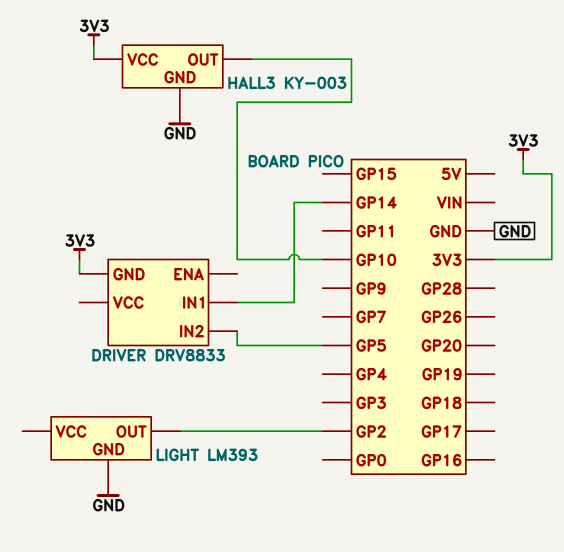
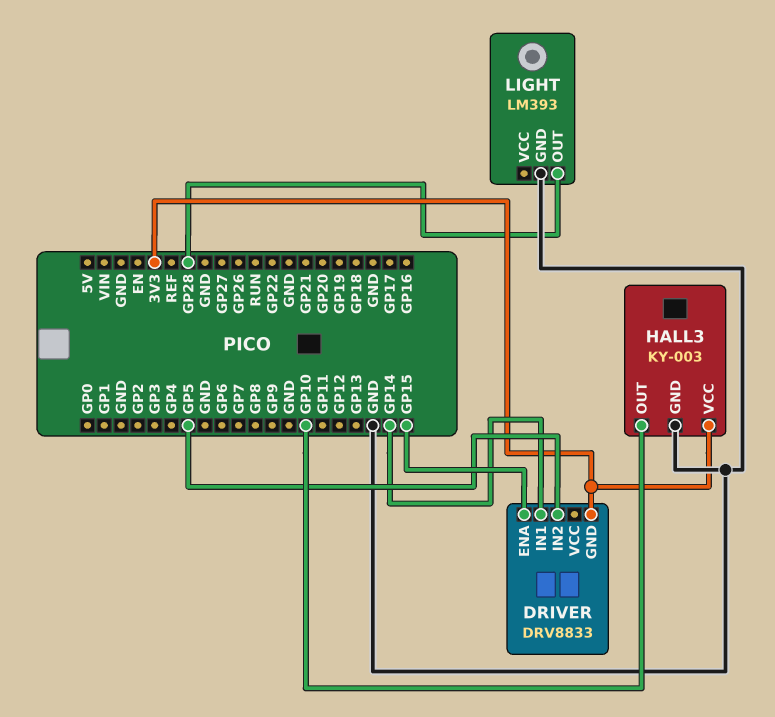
DRIVER pin ENA: none -> GP15
LIGHT pin OUT: GP2 -> GP28

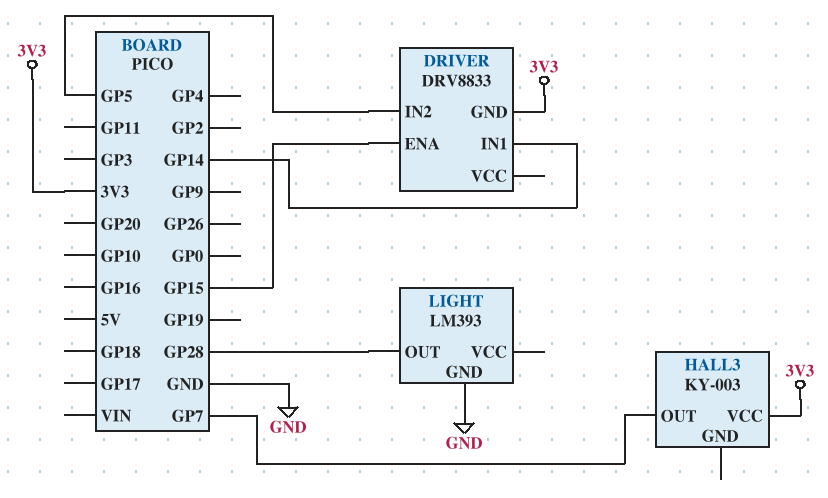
HALL3 pin GND: GND -> none
HALL3 pin OUT: GP10 -> GP7

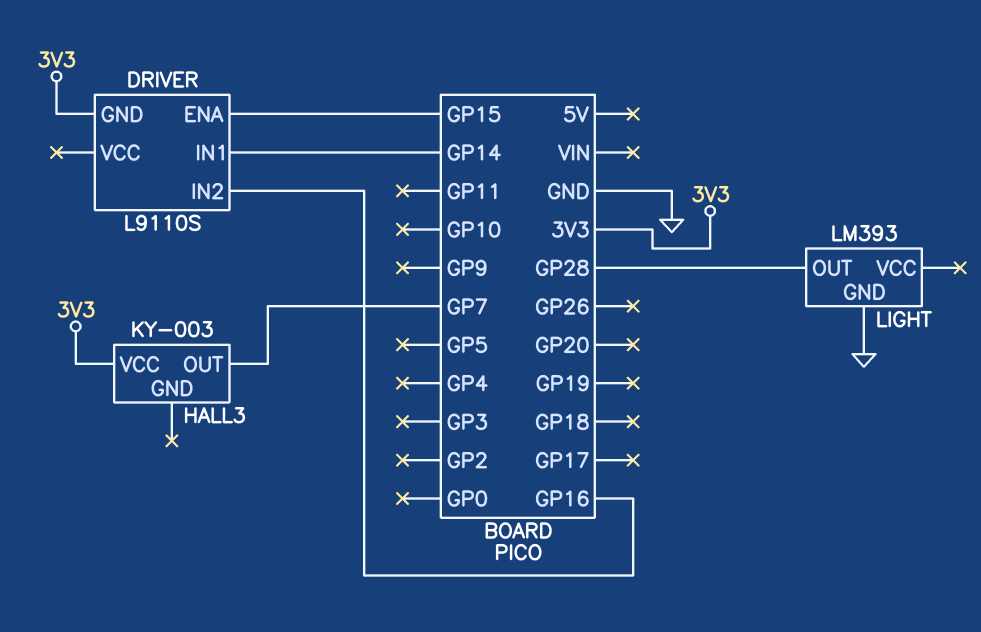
DRIVER: DRV8833 -> L9110S
DRIVER pin IN2: GP5 -> GP16

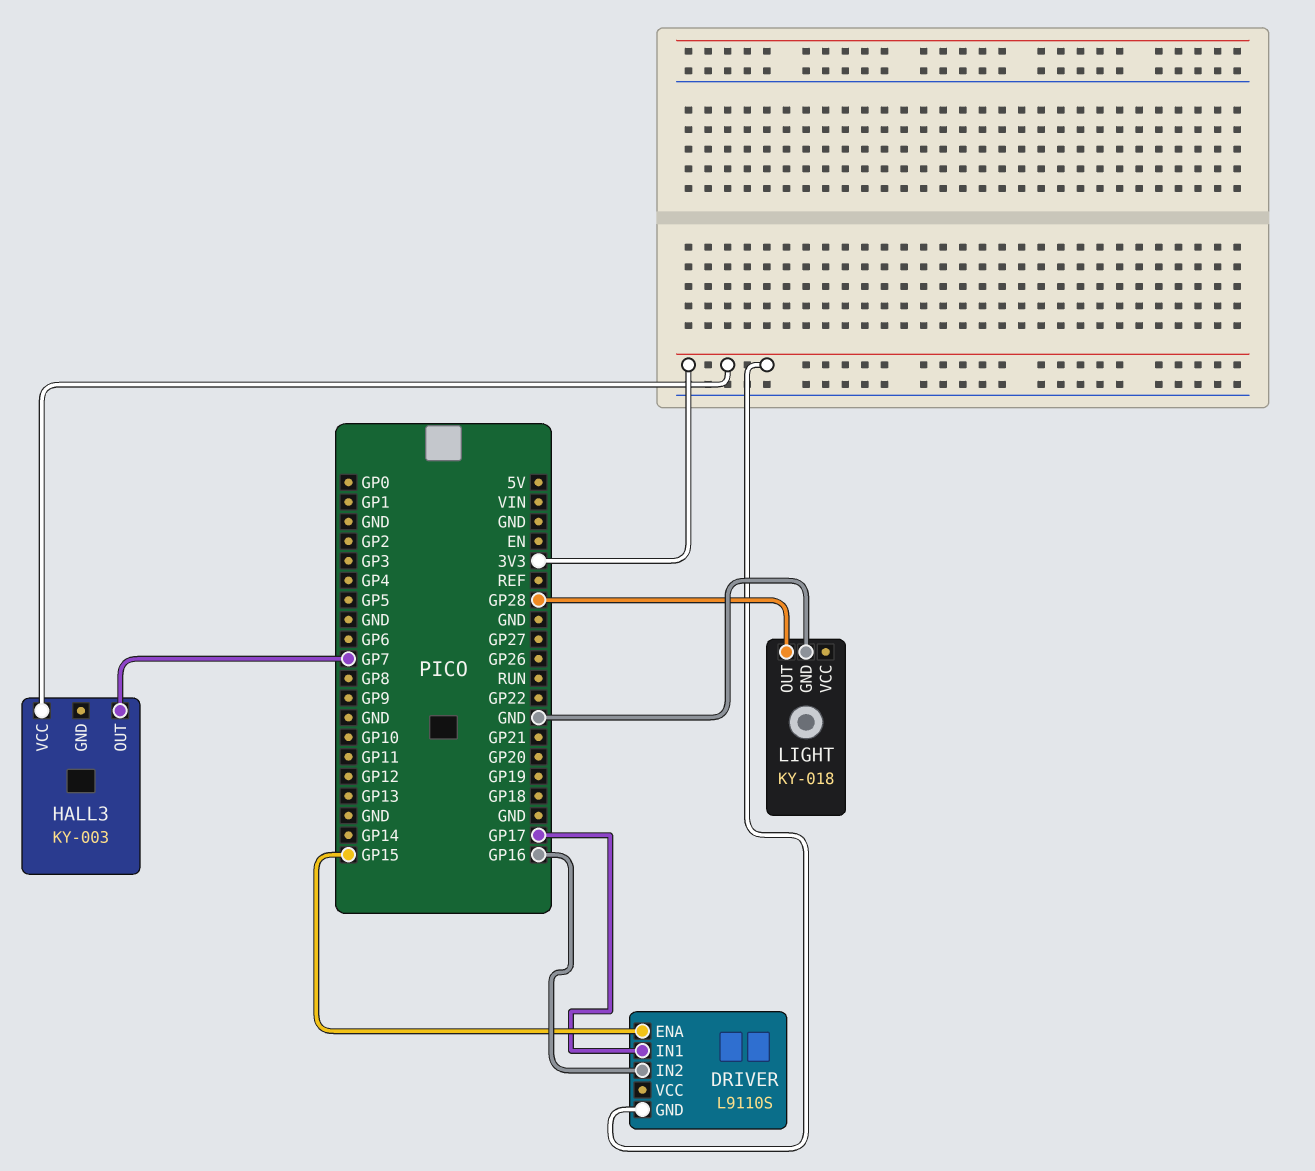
DRIVER pin IN1: GP14 -> GP17
LIGHT: LM393 -> KY-018

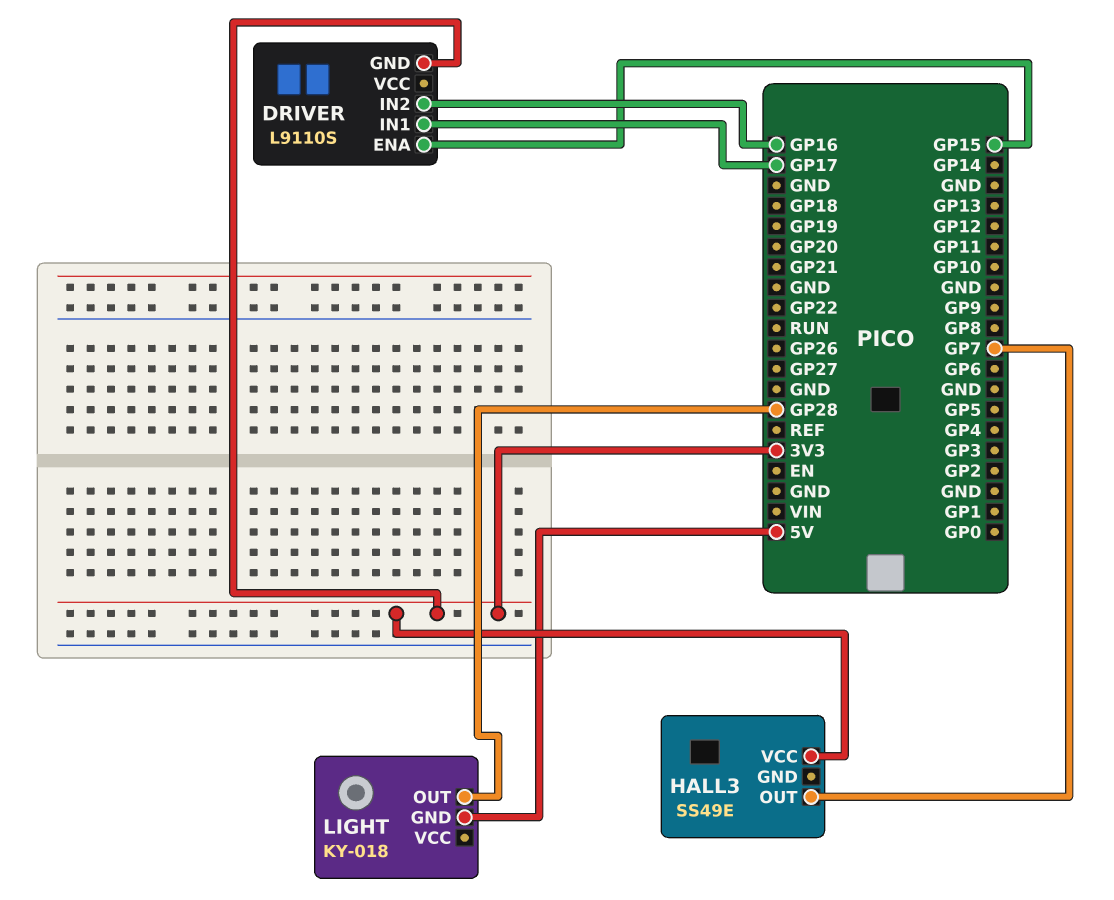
HALL3: KY-003 -> SS49E
LIGHT pin GND: GND -> 5V

